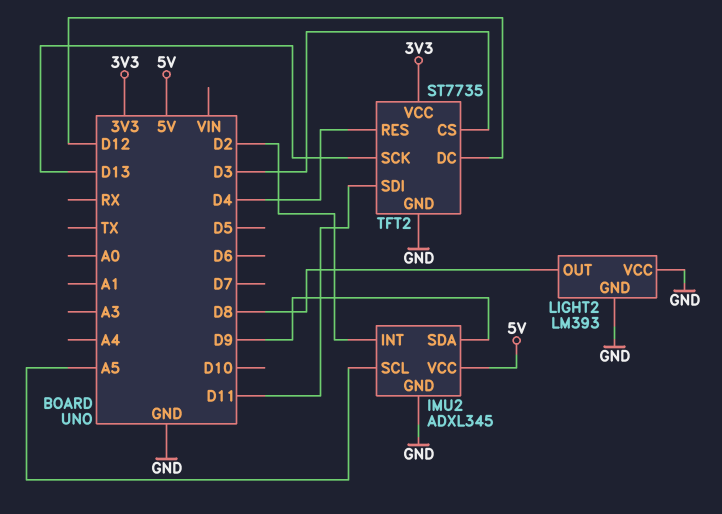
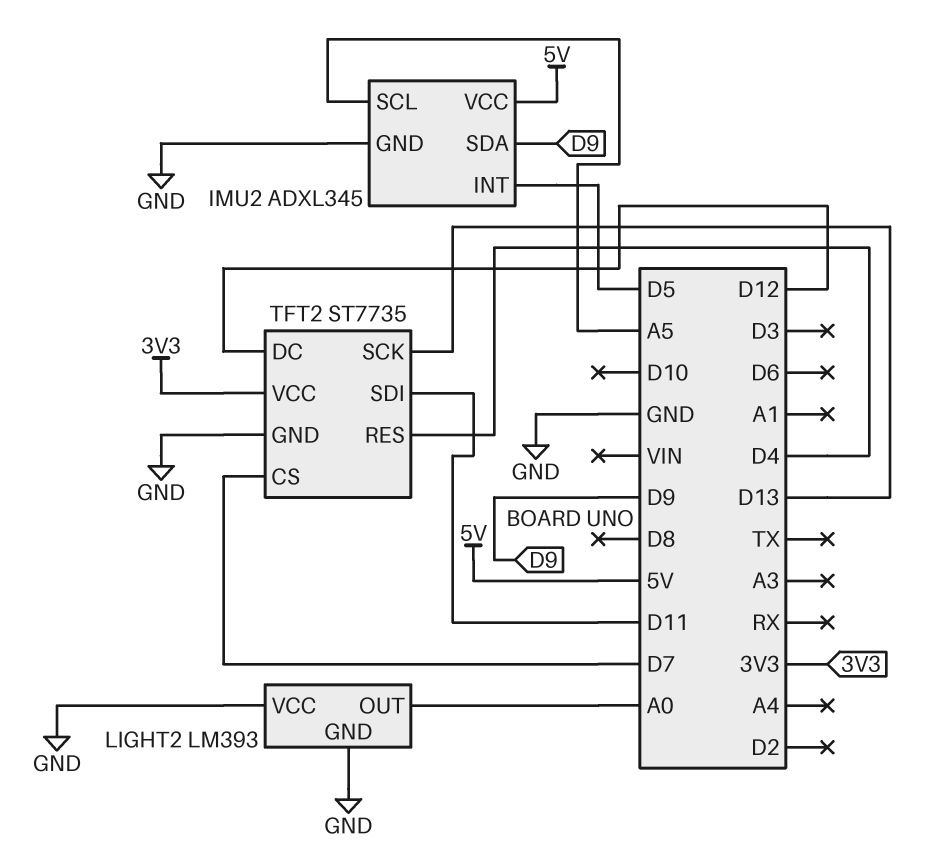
IMU2 pin INT: D2 -> D5
LIGHT2 pin OUT: D8 -> A0
TFT2 pin CS: D3 -> D7

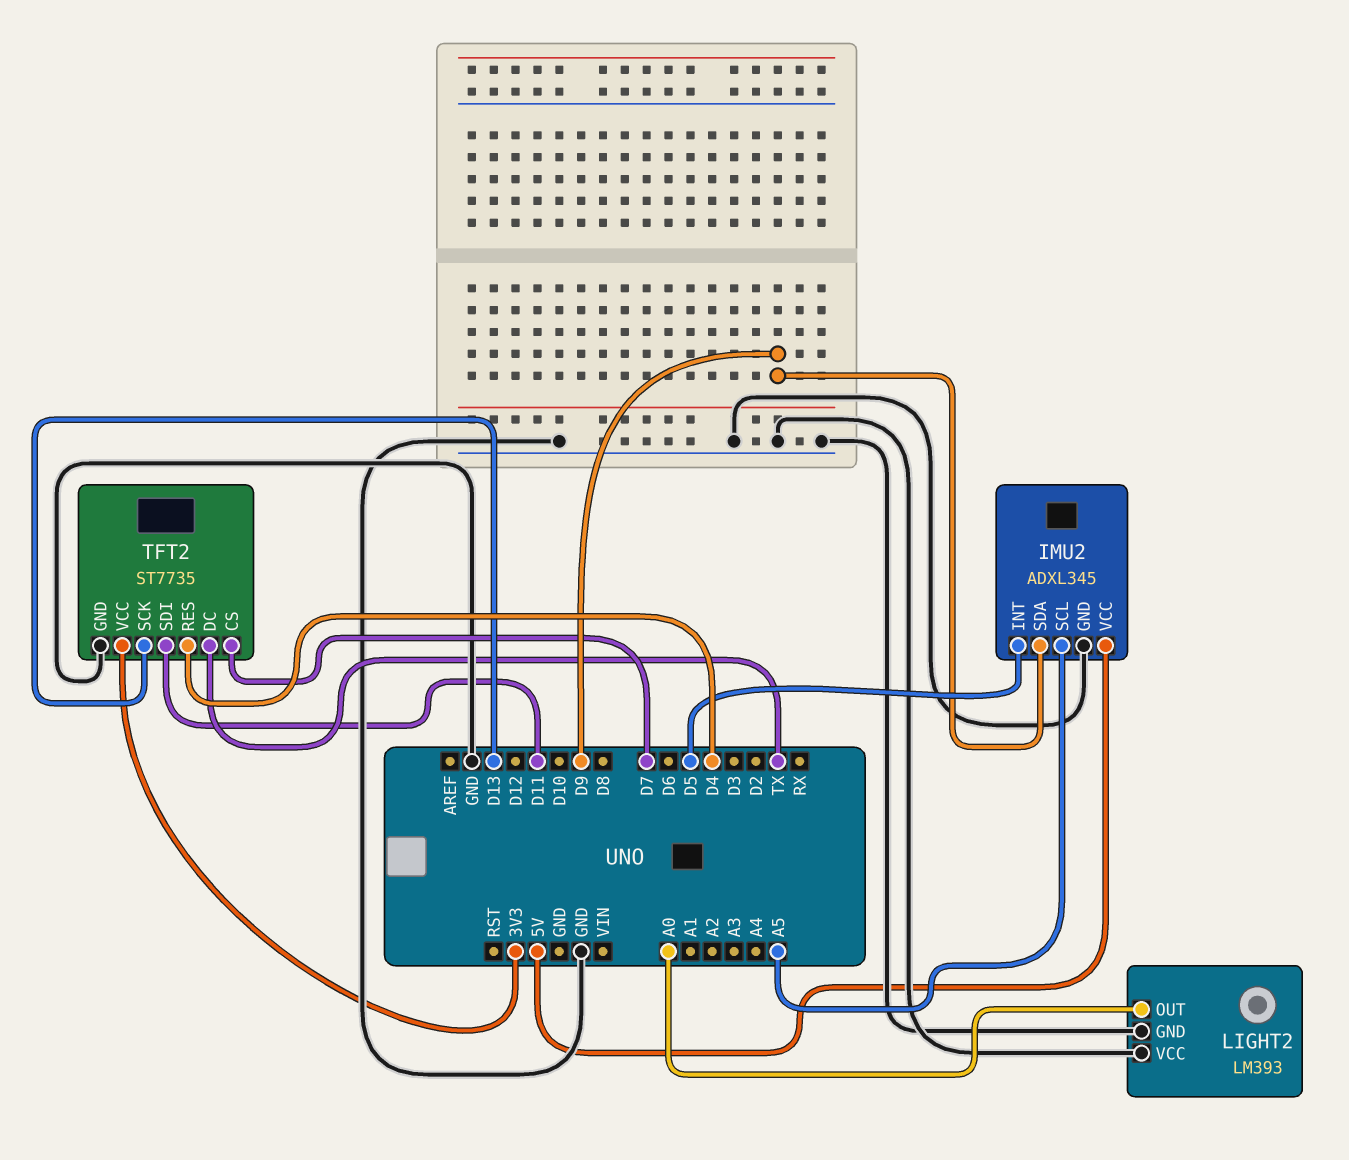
TFT2 pin DC: D12 -> TX

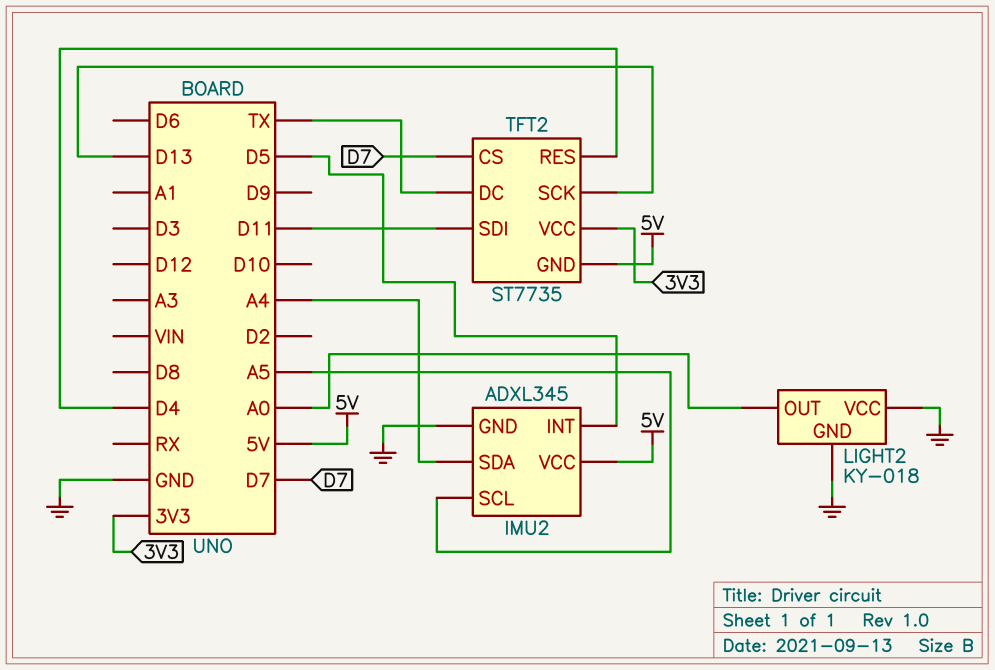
IMU2 pin SDA: D9 -> A4
LIGHT2: LM393 -> KY-018
TFT2 pin GND: GND -> 5V

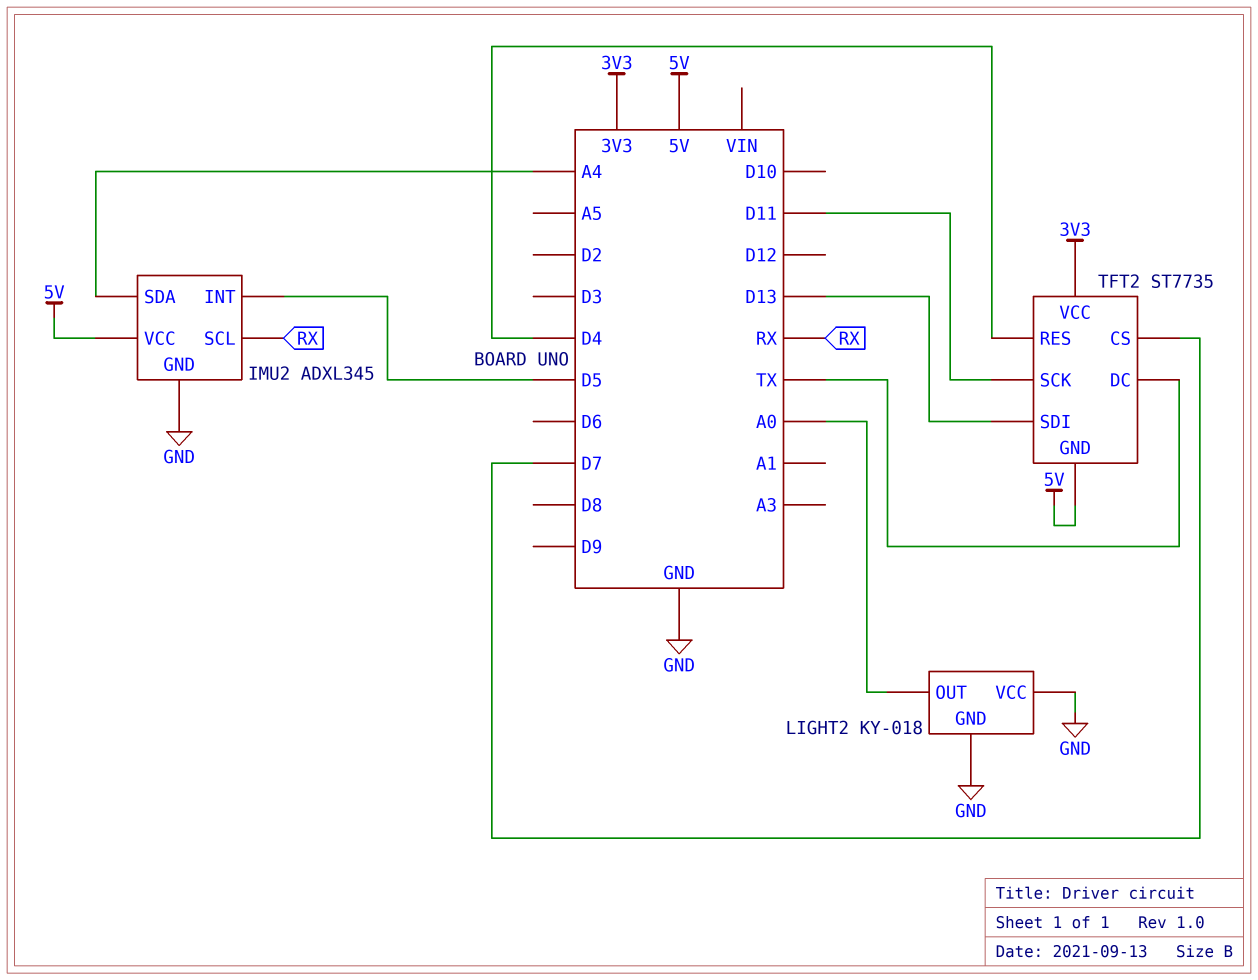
IMU2 pin SCL: A5 -> RX
TFT2 pin SCK: D13 -> D11
TFT2 pin SDI: D11 -> D13

